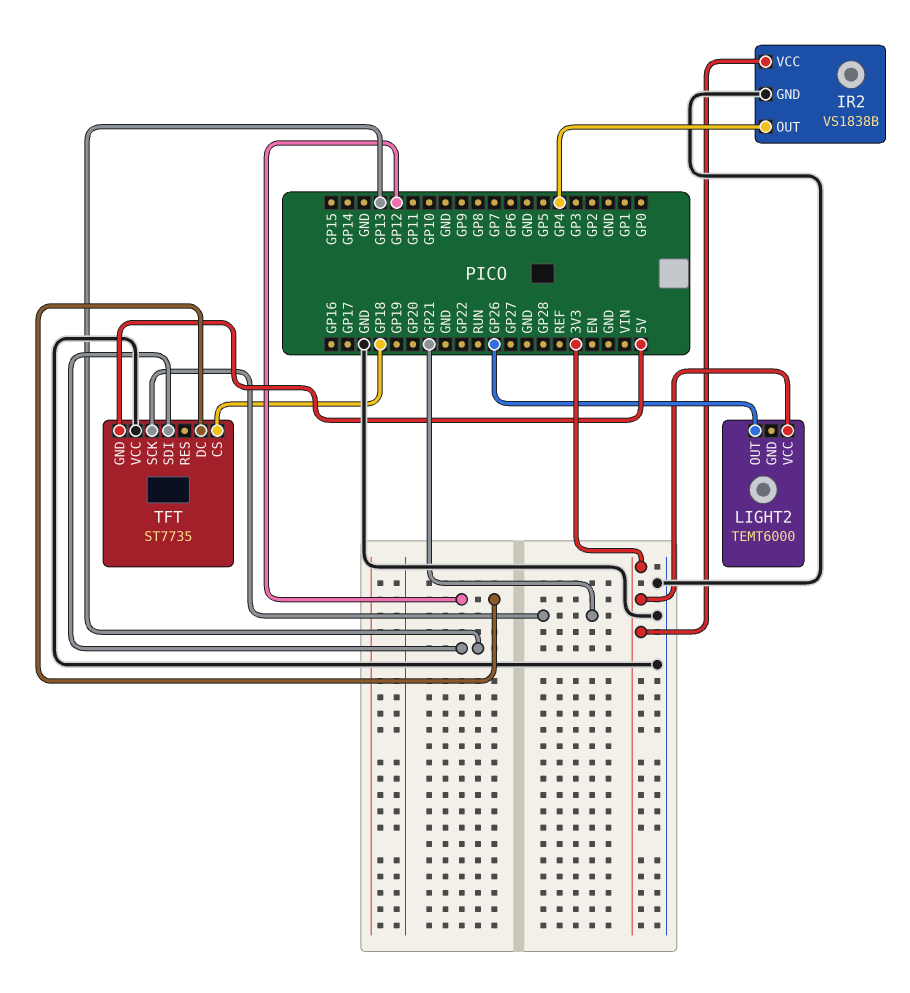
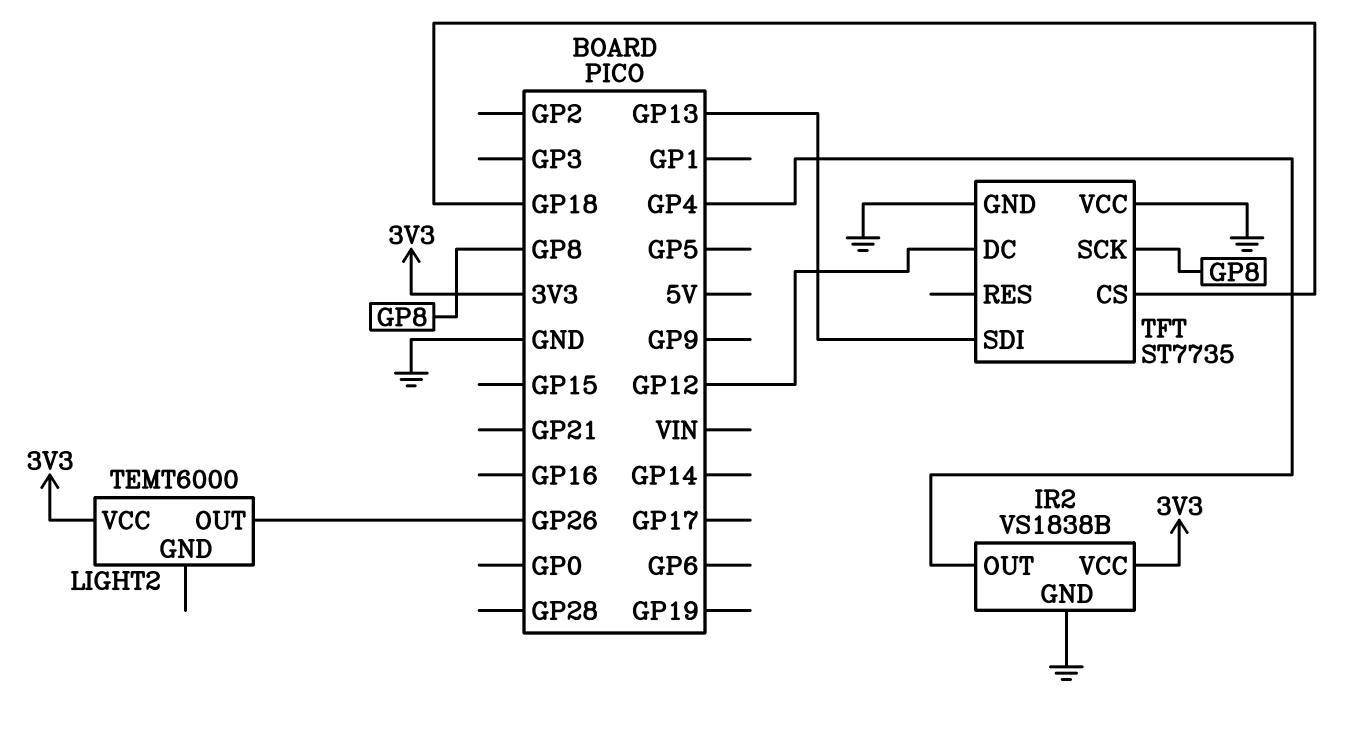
TFT pin GND: 5V -> GND
TFT pin SCK: GP21 -> GP8

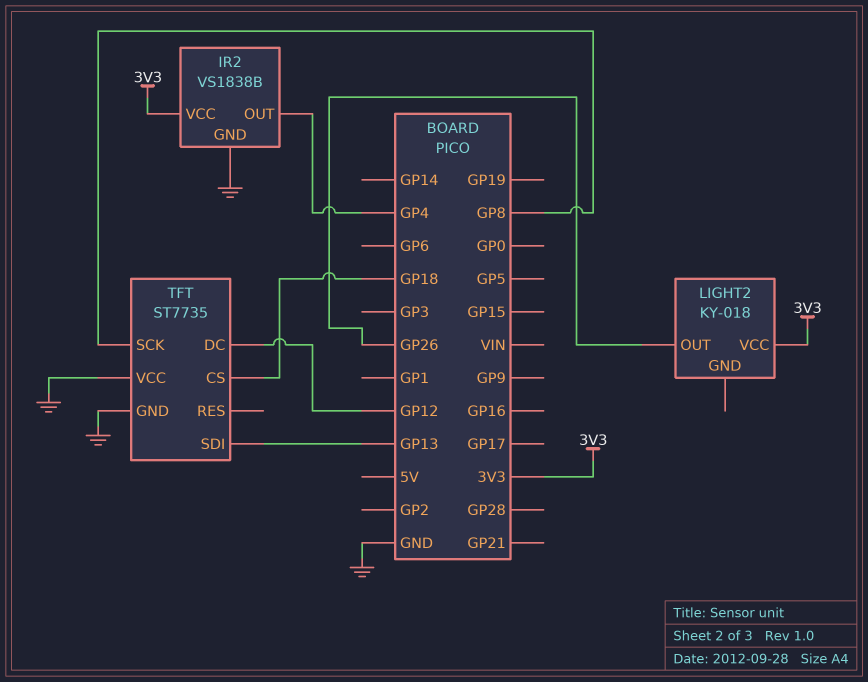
LIGHT2: TEMT6000 -> KY-018

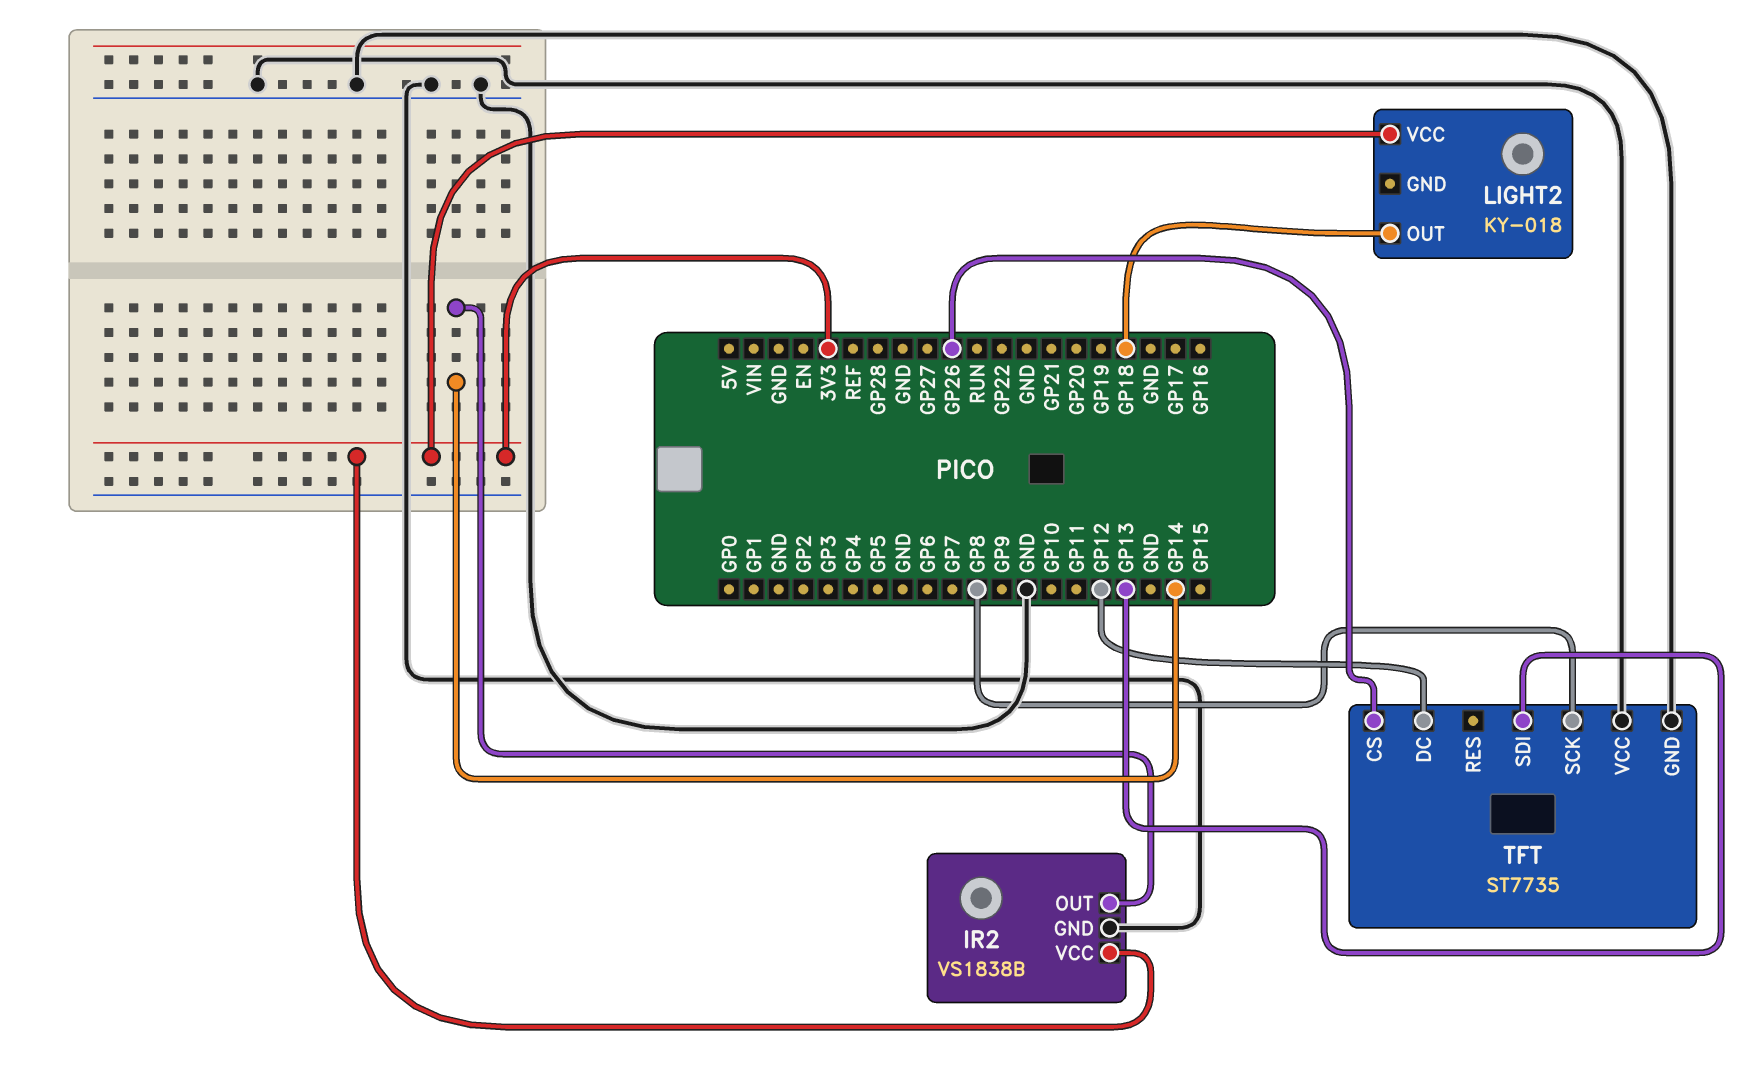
IR2 pin OUT: GP4 -> GP14
LIGHT2 pin OUT: GP26 -> GP18
TFT pin CS: GP18 -> GP26

